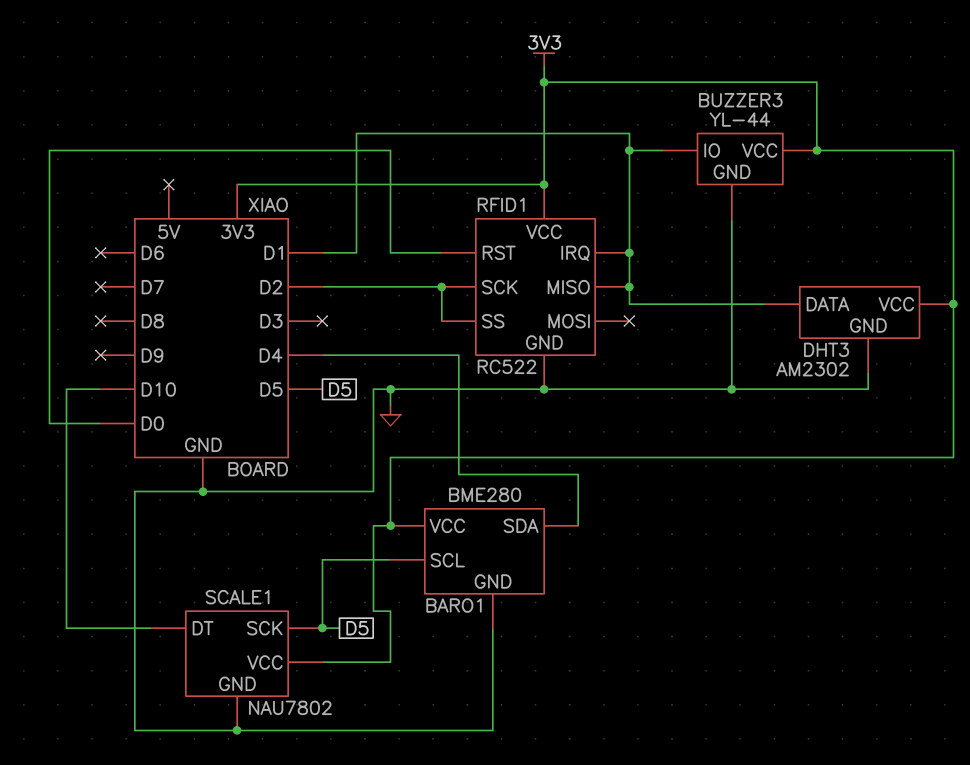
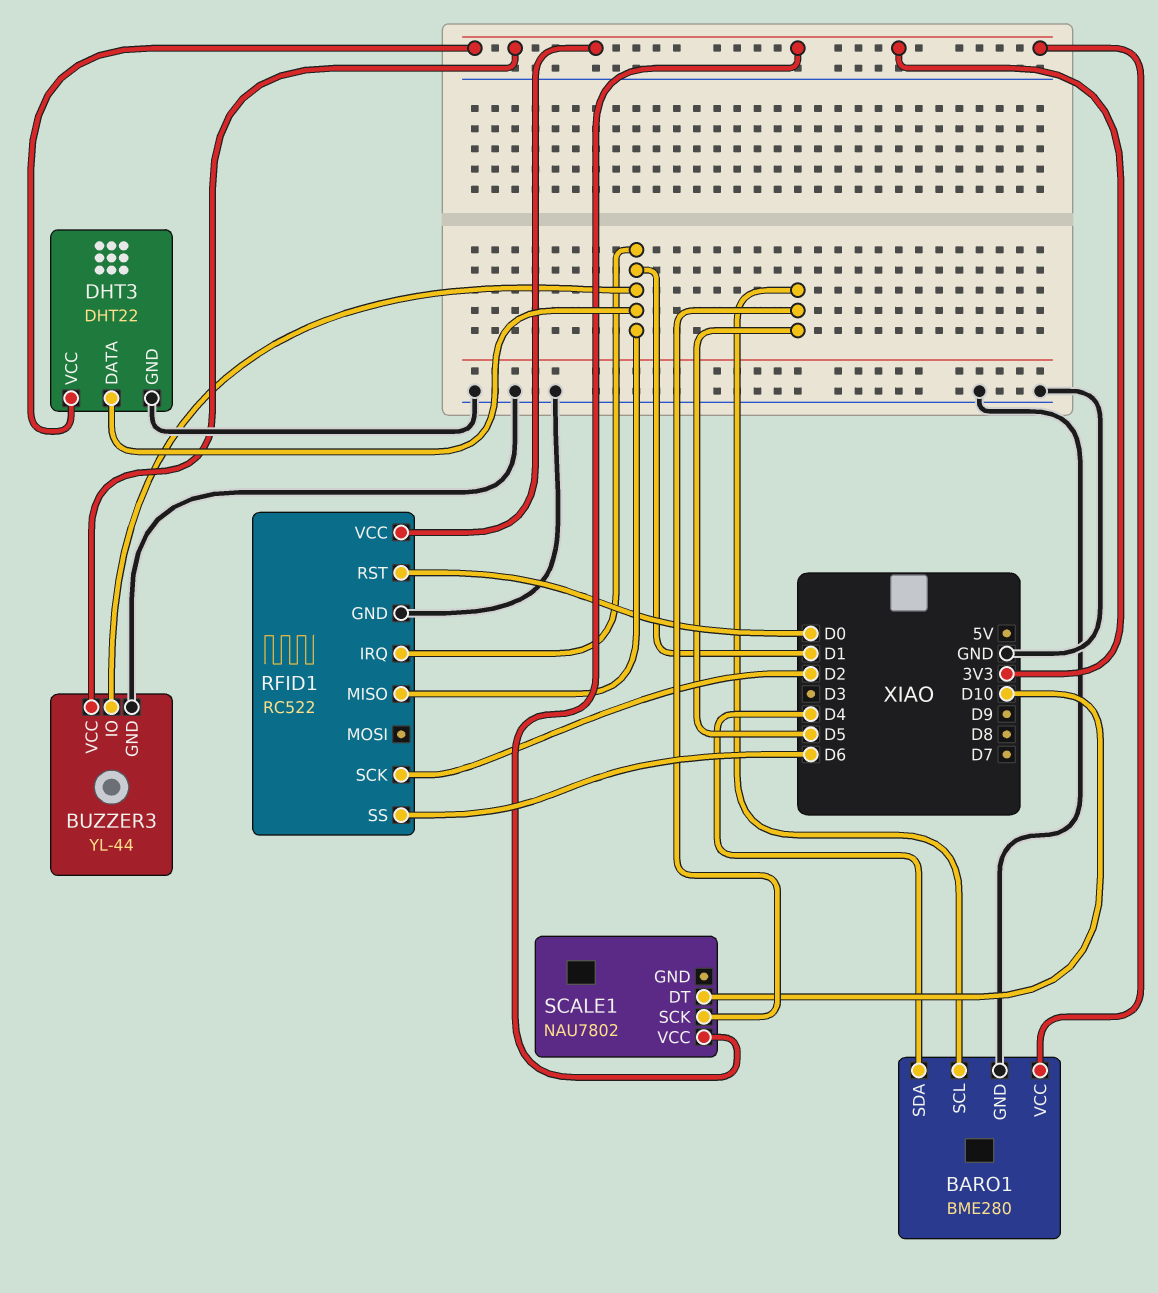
DHT3: AM2302 -> DHT22
RFID1 pin SS: D2 -> D6
SCALE1 pin GND: GND -> none

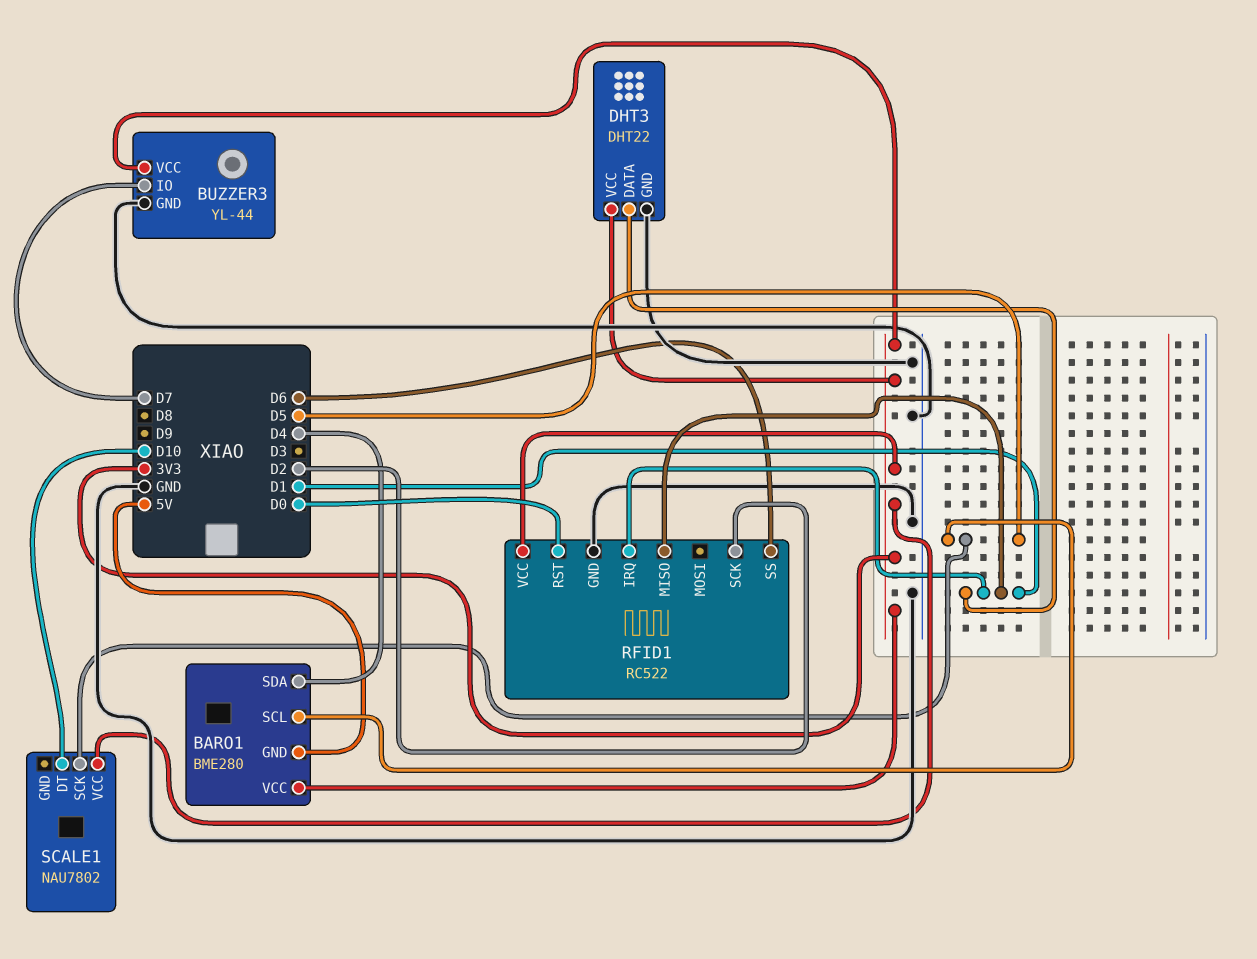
BARO1 pin GND: GND -> 5V
BUZZER3 pin IO: D1 -> D7

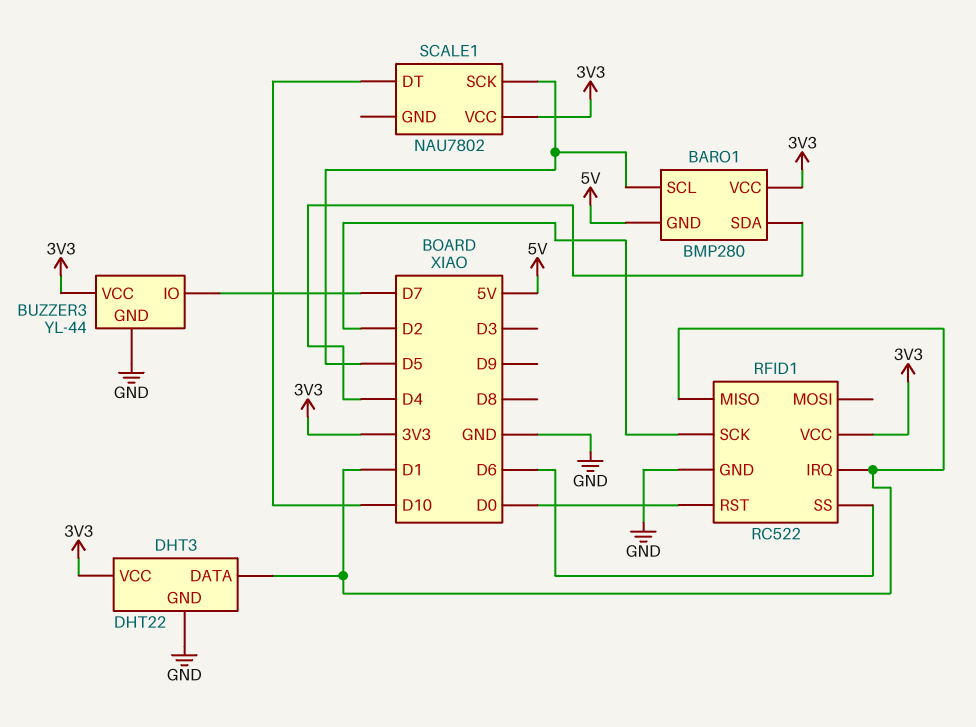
BARO1: BME280 -> BMP280

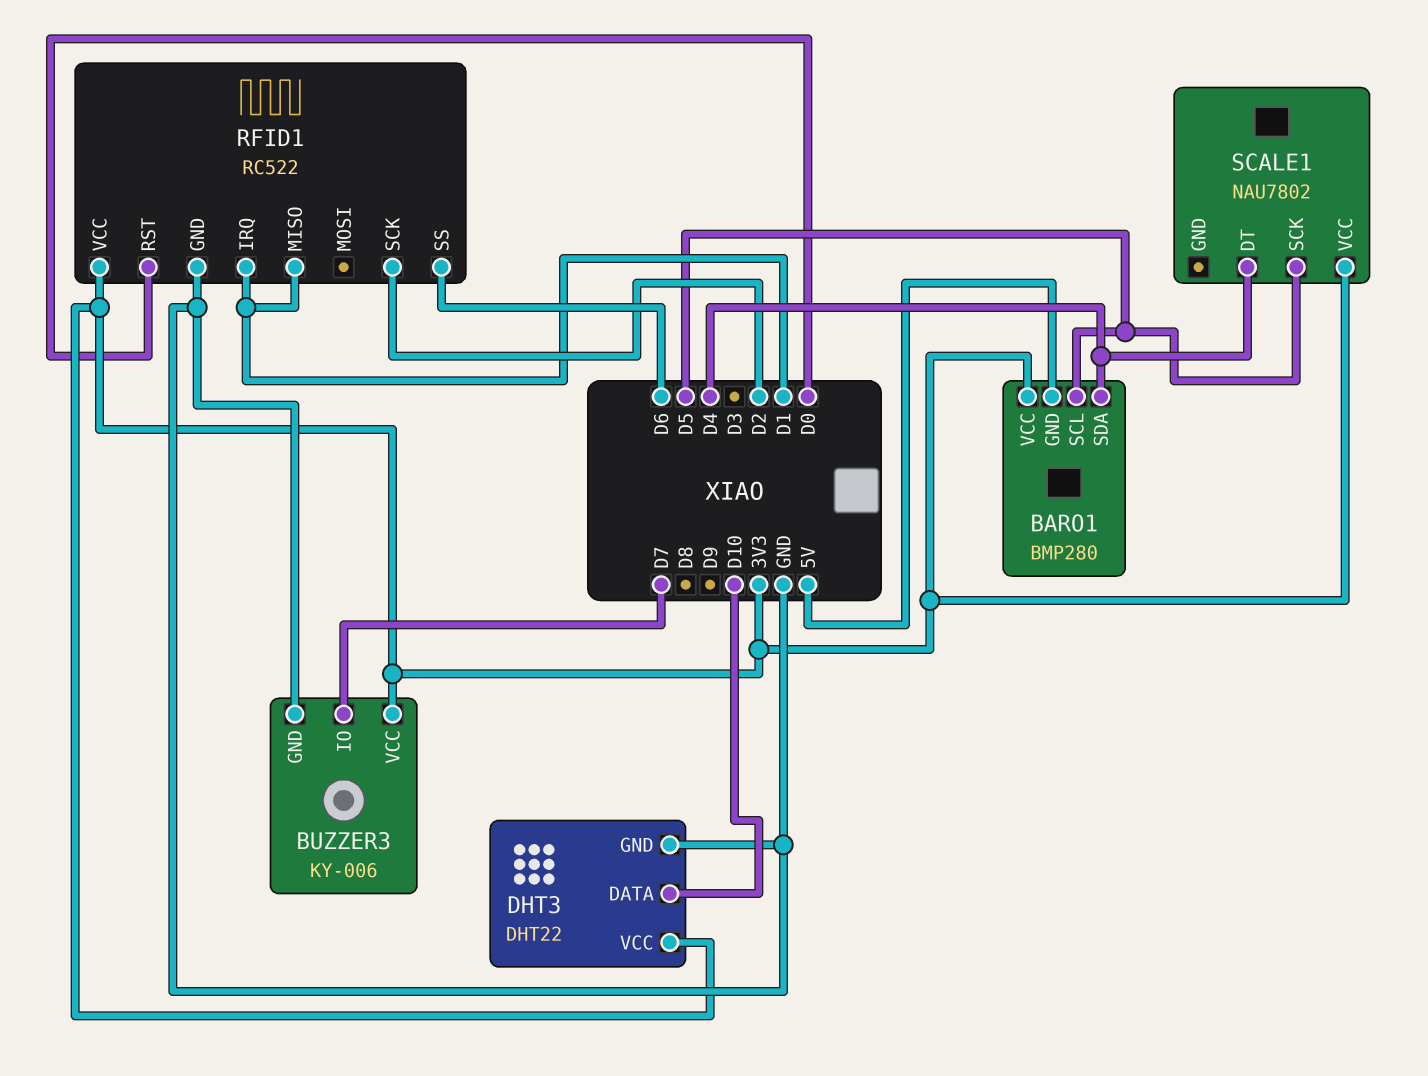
BUZZER3: YL-44 -> KY-006
DHT3 pin DATA: D1 -> D10
SCALE1 pin DT: D10 -> D4

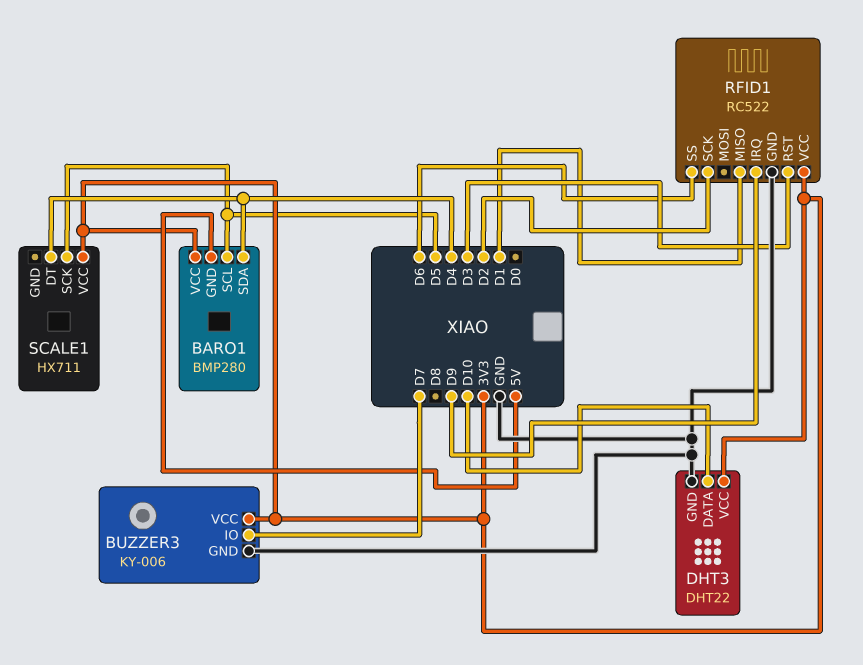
RFID1 pin IRQ: D1 -> D9
RFID1 pin RST: D0 -> D3
SCALE1: NAU7802 -> HX711

